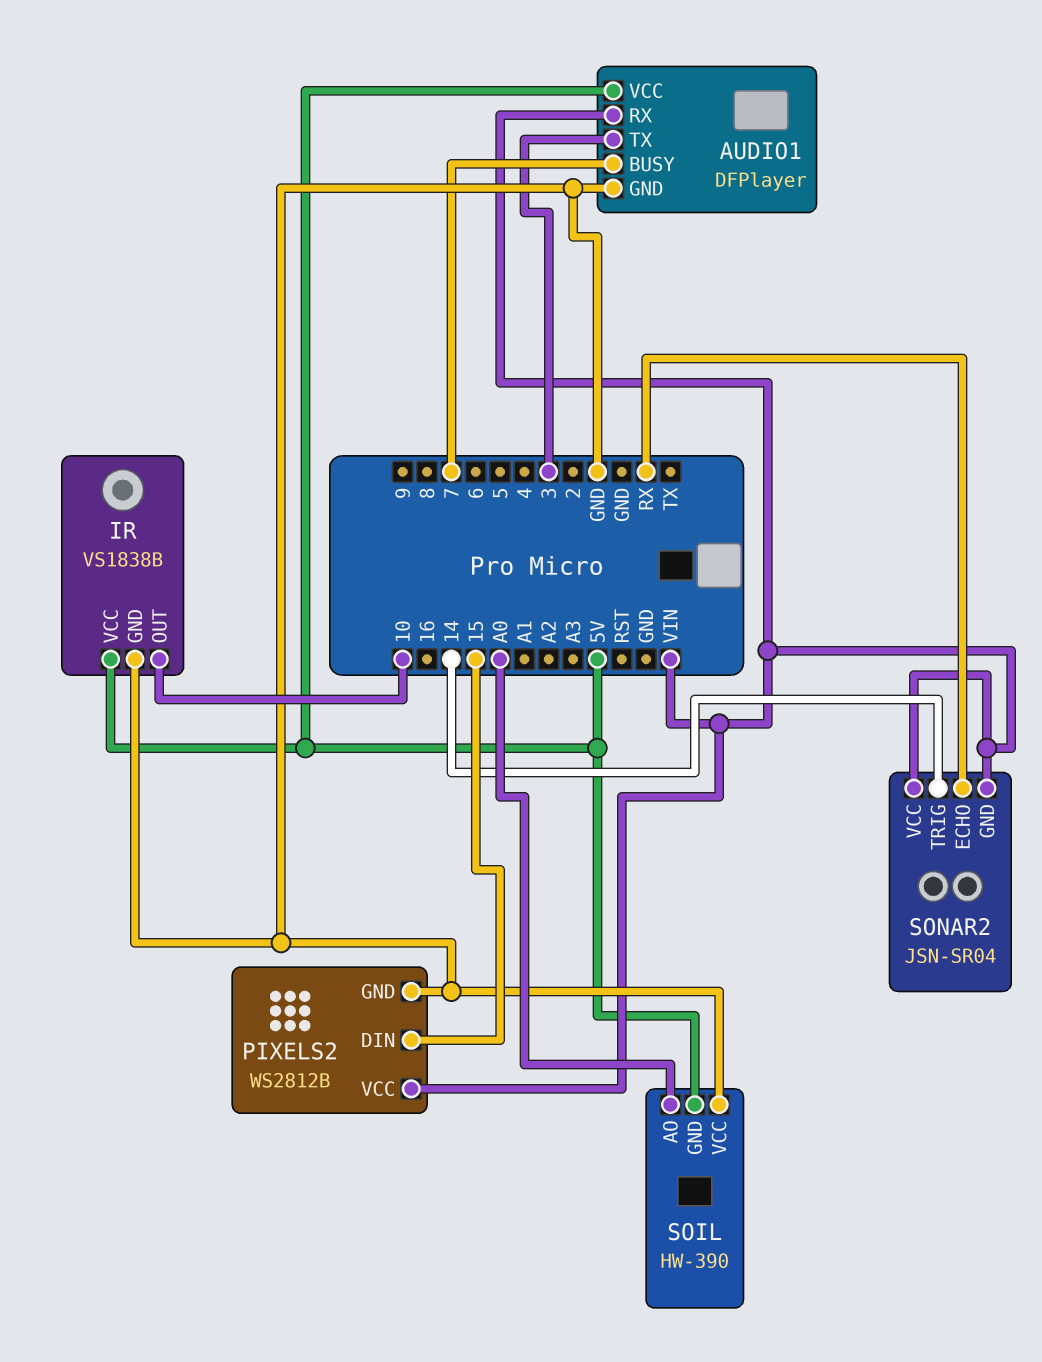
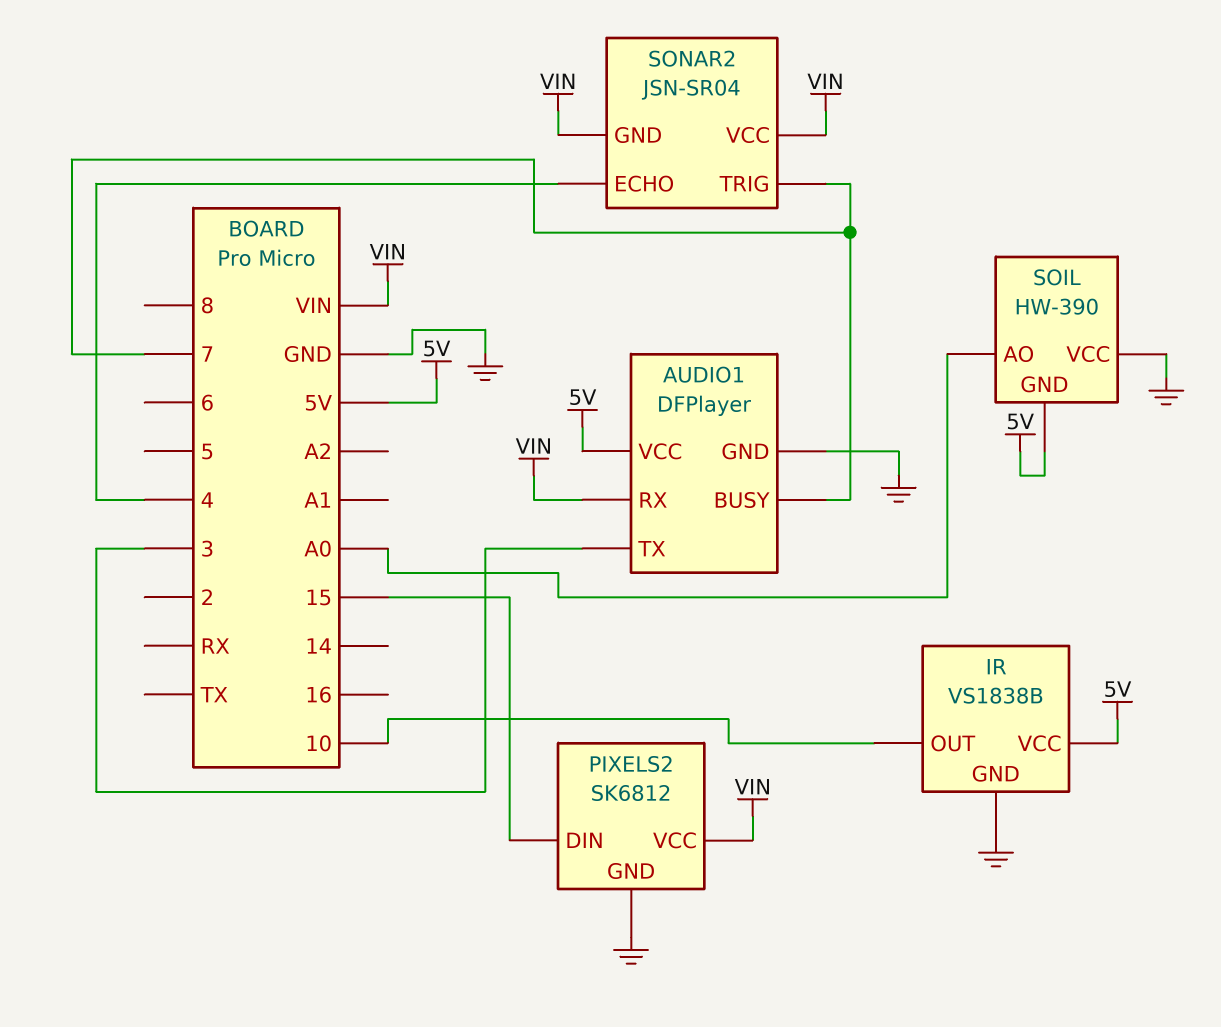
PIXELS2: WS2812B -> SK6812
SONAR2 pin ECHO: RX -> 4
SONAR2 pin TRIG: 14 -> 7

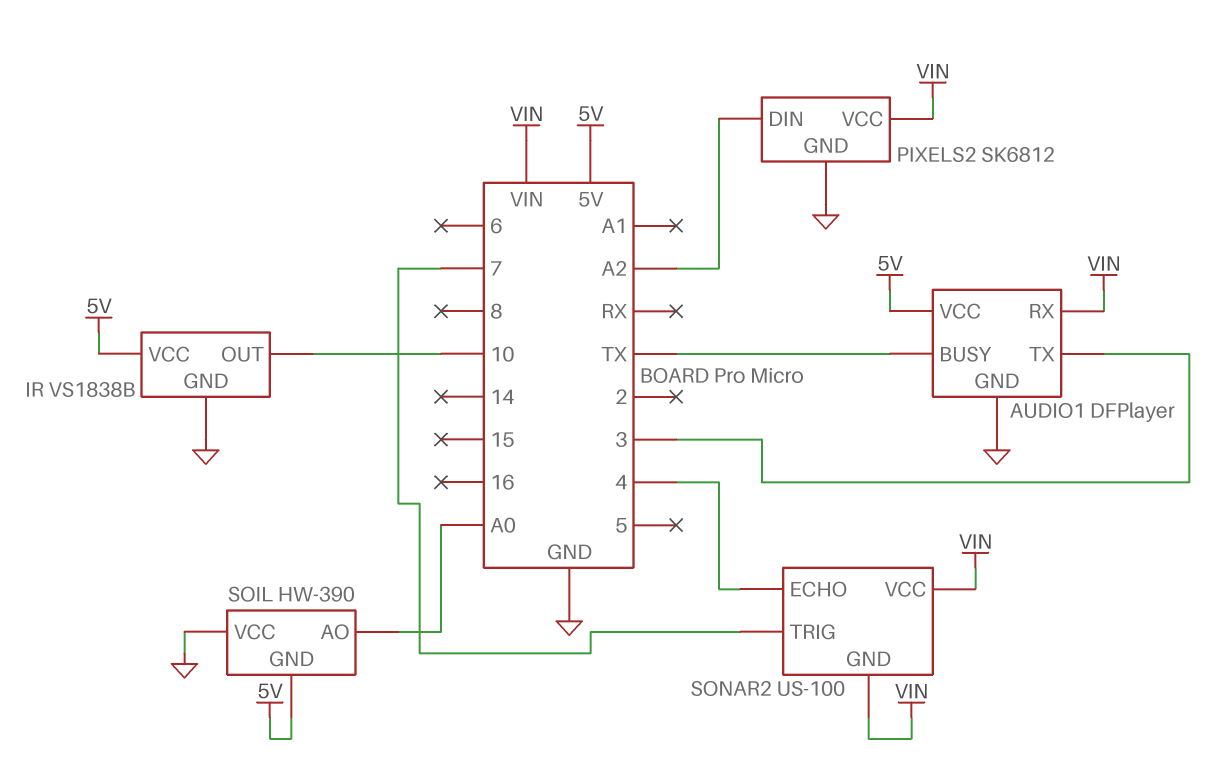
AUDIO1 pin BUSY: 7 -> TX
PIXELS2 pin DIN: 15 -> A2
SONAR2: JSN-SR04 -> US-100

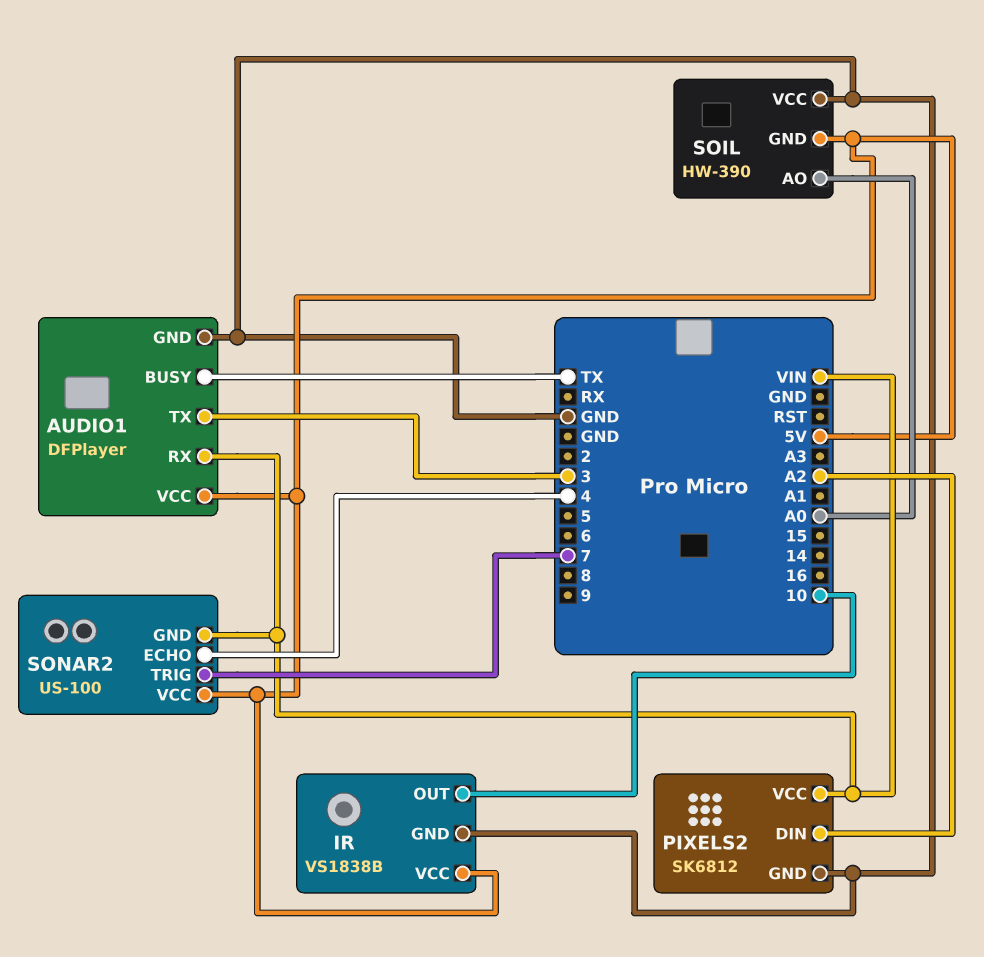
SONAR2 pin VCC: VIN -> 5V

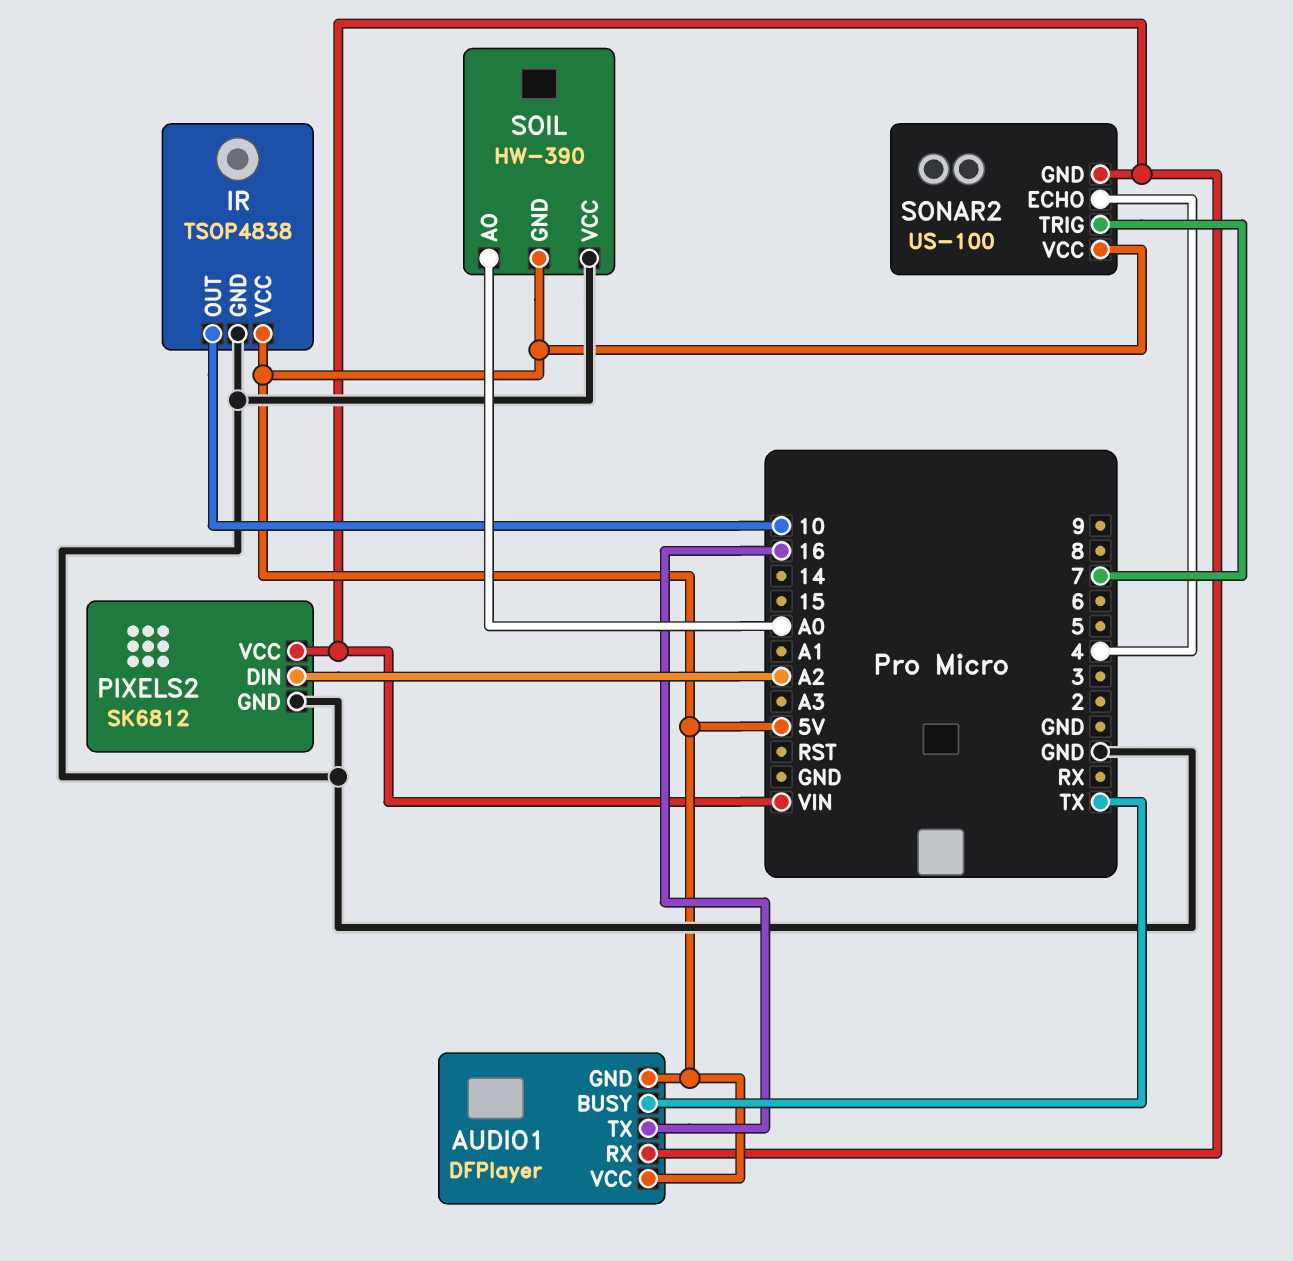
AUDIO1 pin GND: GND -> 5V
AUDIO1 pin TX: 3 -> 16
IR: VS1838B -> TSOP4838

